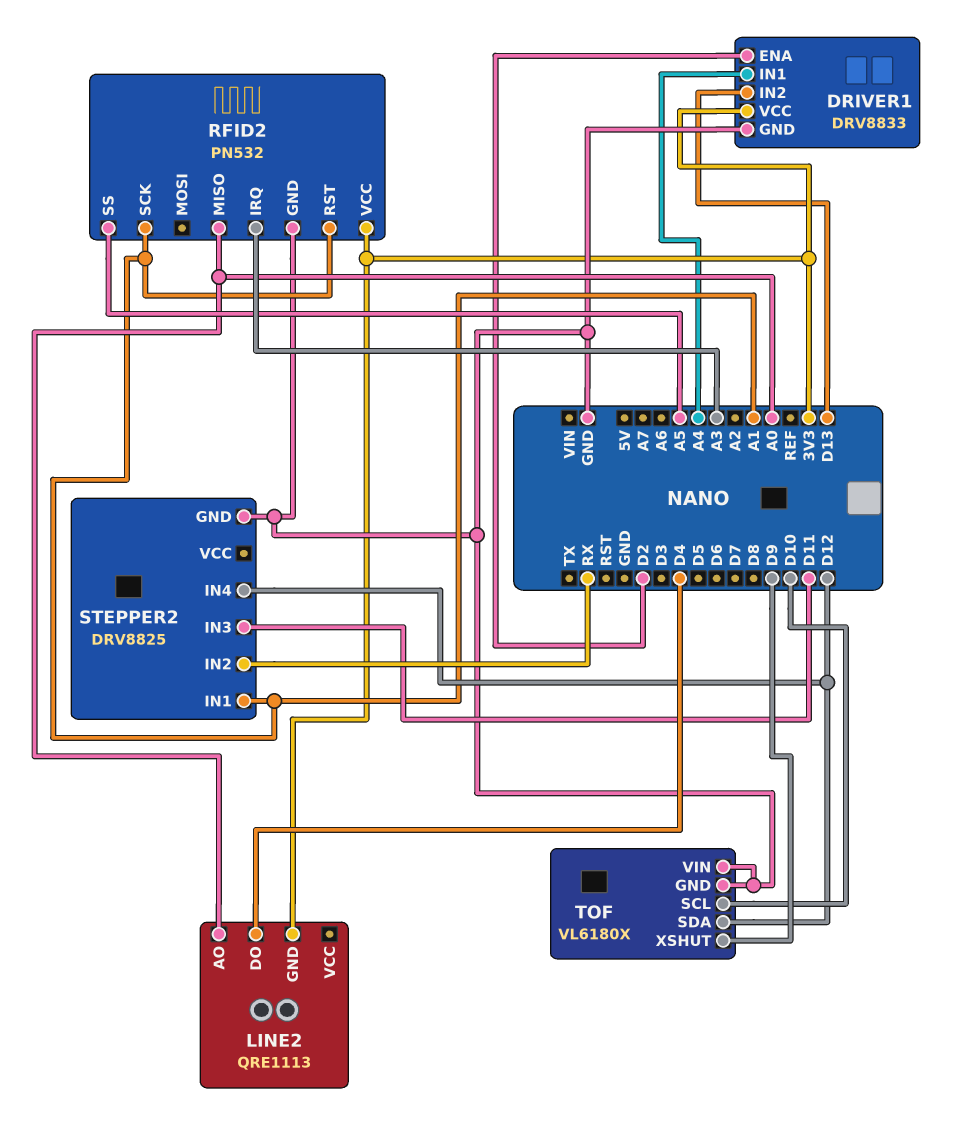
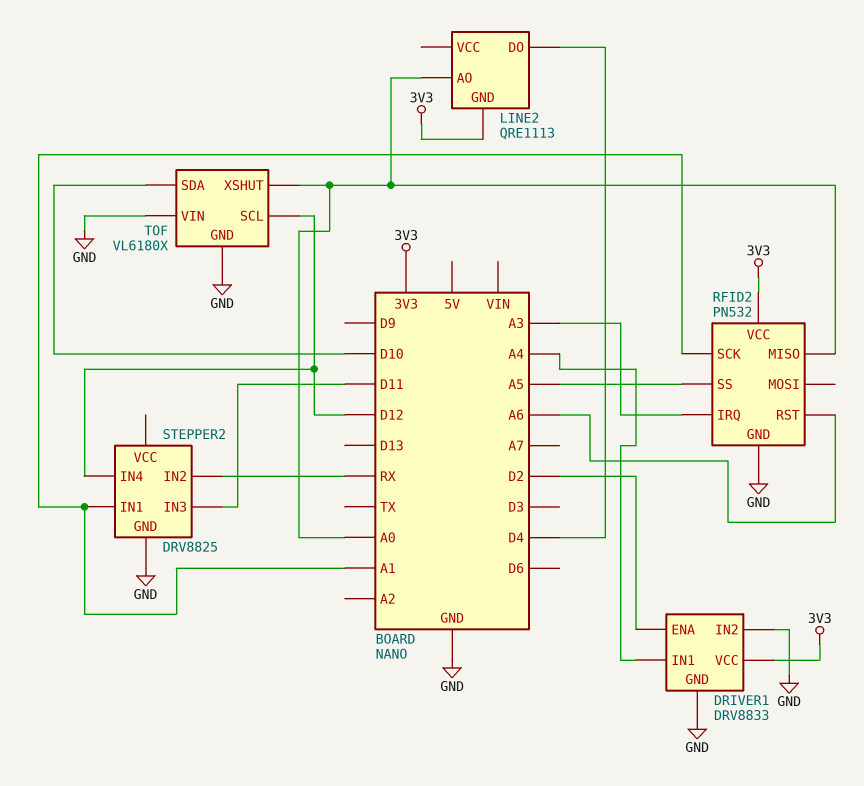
DRIVER1 pin IN2: D13 -> GND
RFID2 pin RST: A1 -> A6
TOF pin SCL: D10 -> D12
TOF pin SDA: D12 -> D10
TOF pin XSHUT: D9 -> A0

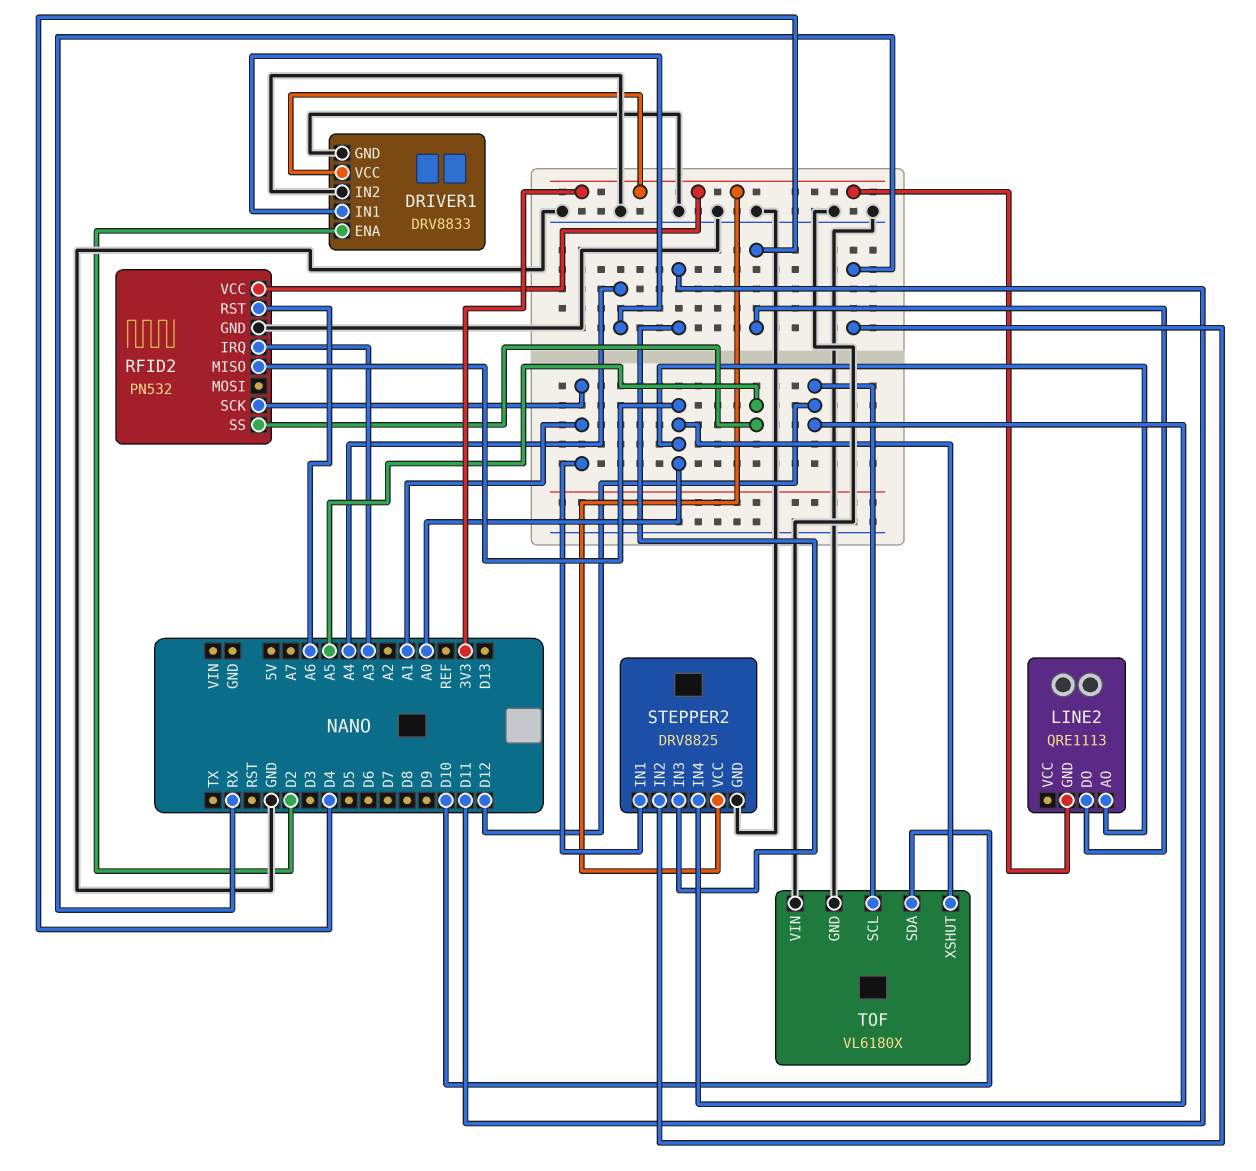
STEPPER2 pin VCC: none -> 3V3

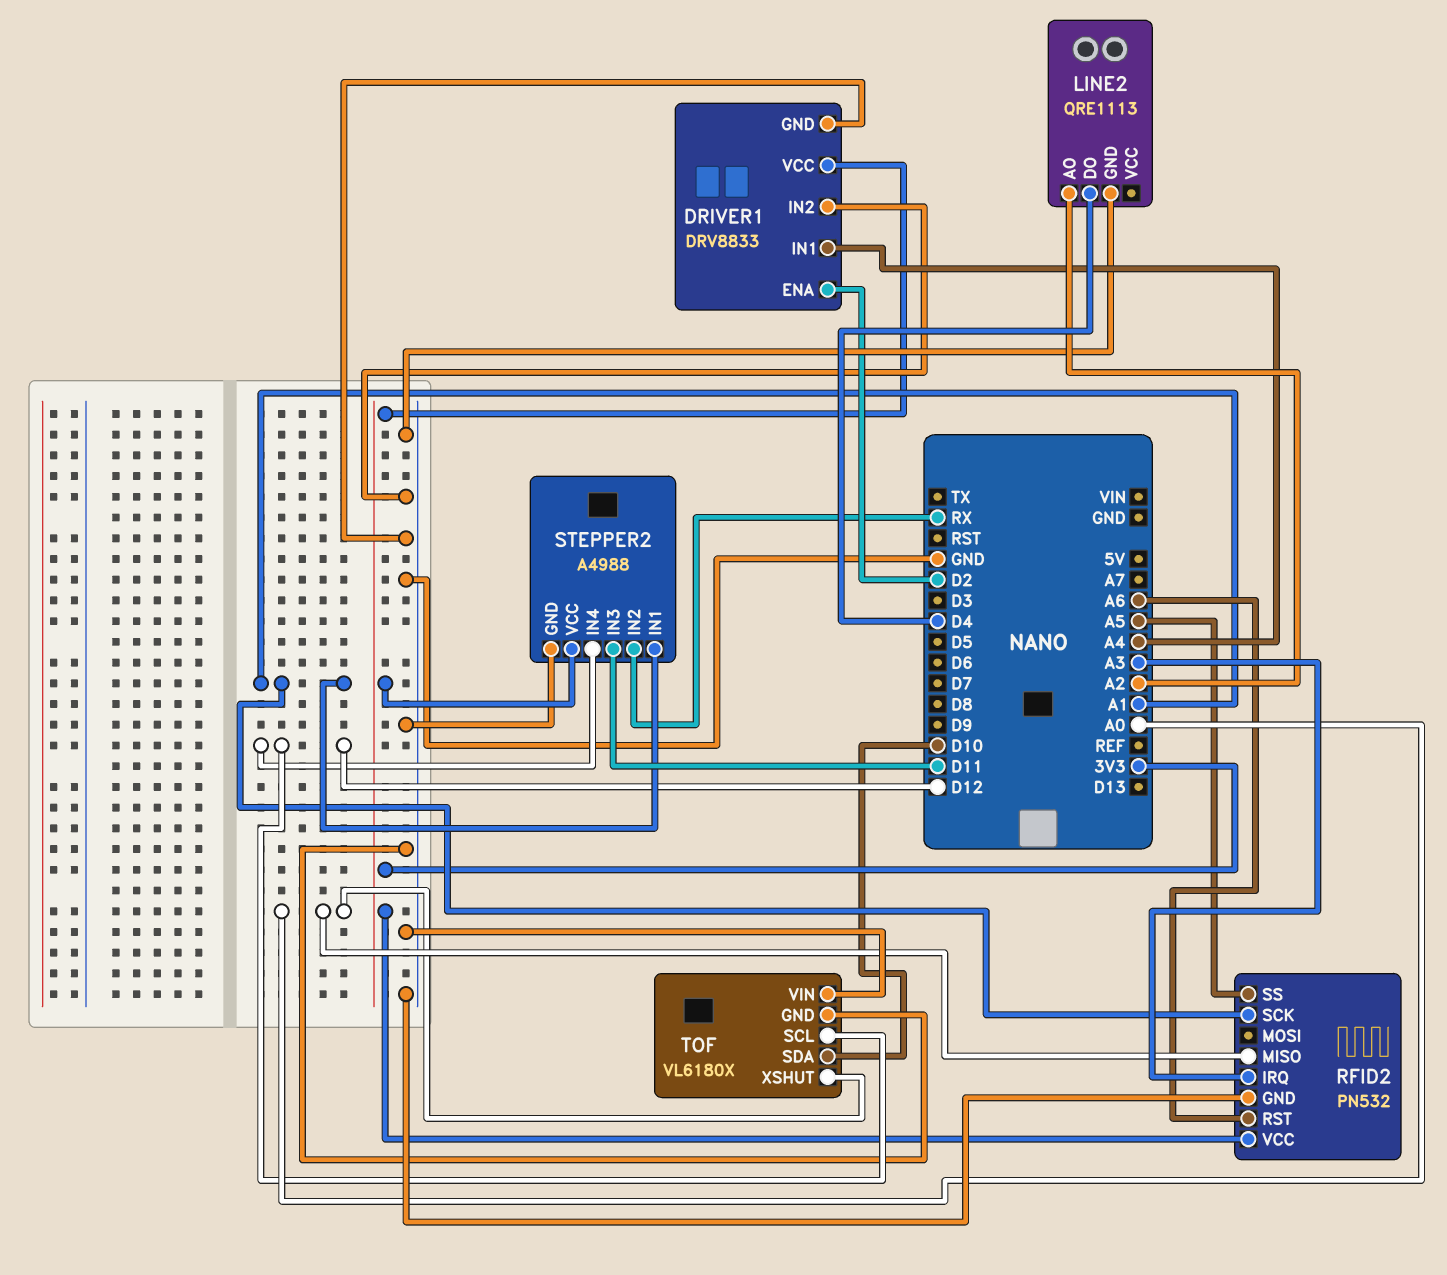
LINE2 pin AO: A0 -> A2
LINE2 pin GND: 3V3 -> GND
STEPPER2: DRV8825 -> A4988

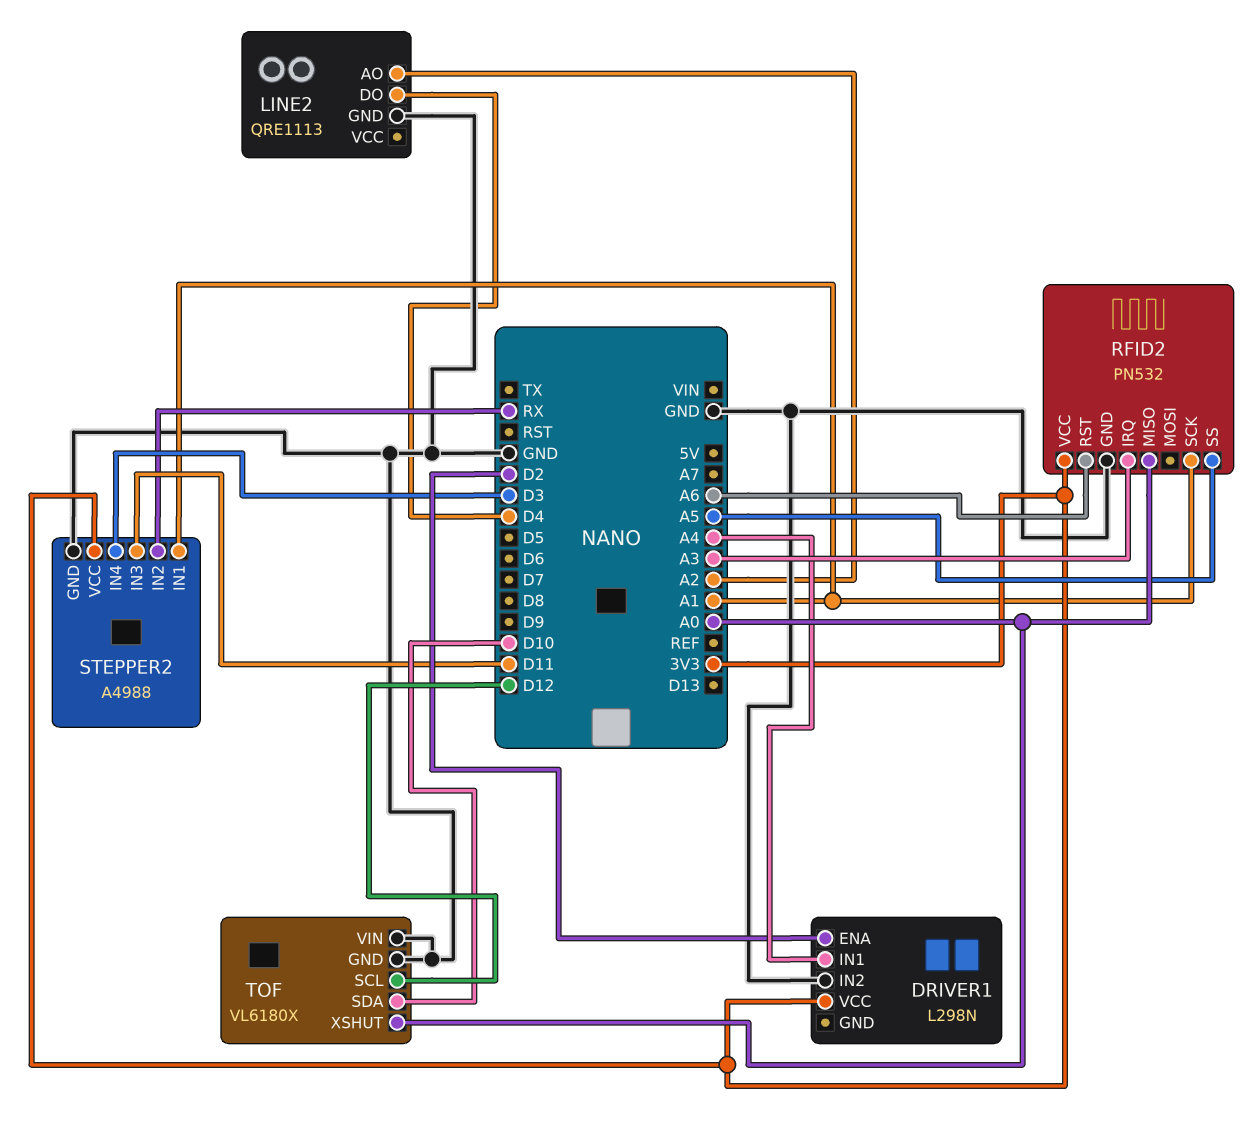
DRIVER1: DRV8833 -> L298N
DRIVER1 pin GND: GND -> none
STEPPER2 pin IN4: D12 -> D3

